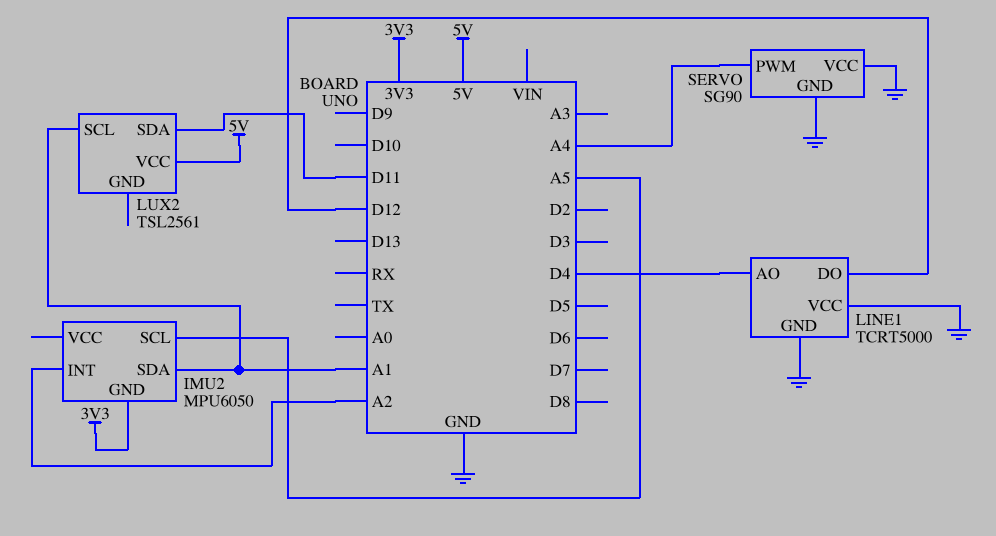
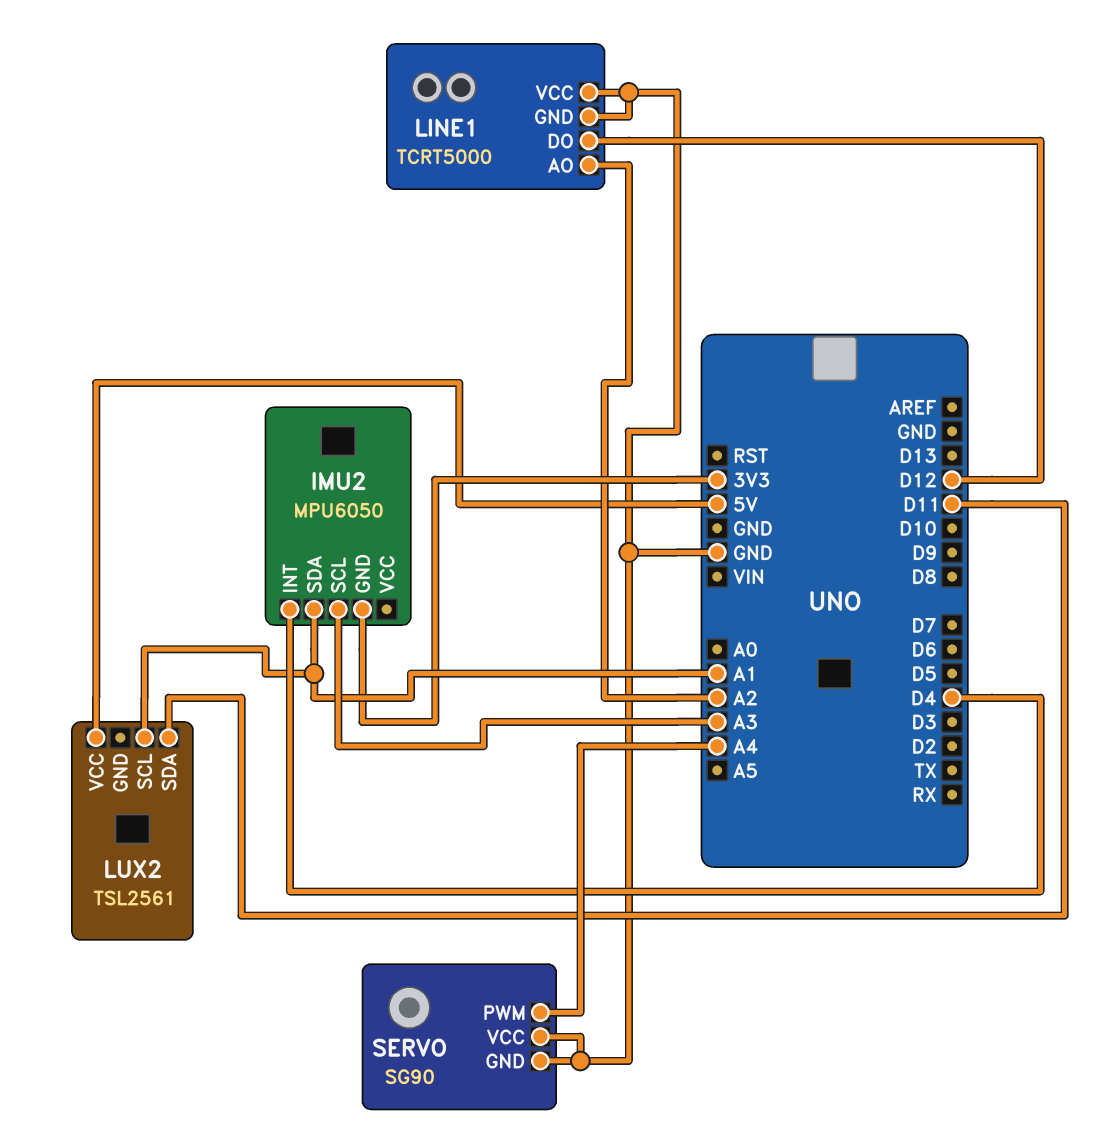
IMU2 pin INT: A2 -> D4
IMU2 pin SCL: A5 -> A3
LINE1 pin AO: D4 -> A2

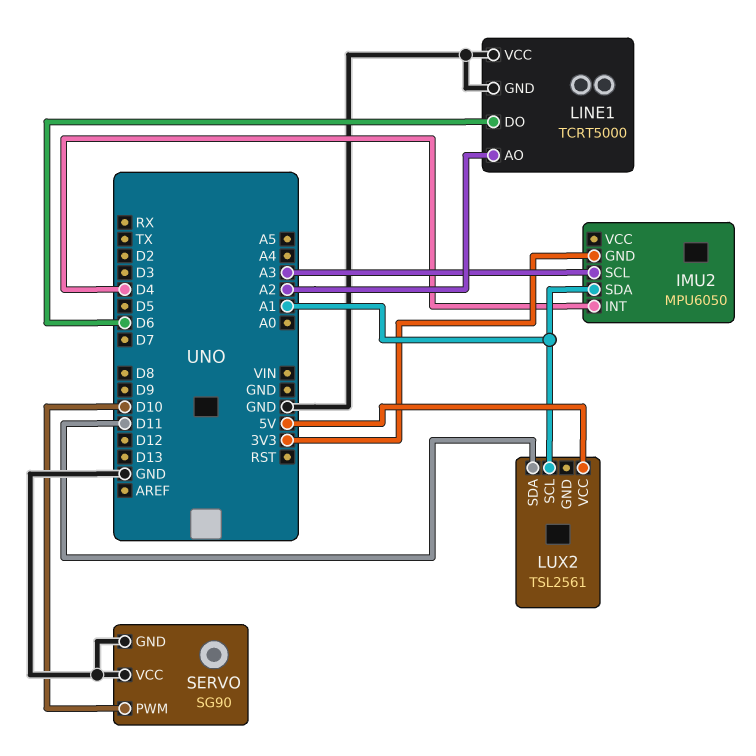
LINE1 pin DO: D12 -> D6
SERVO pin PWM: A4 -> D10

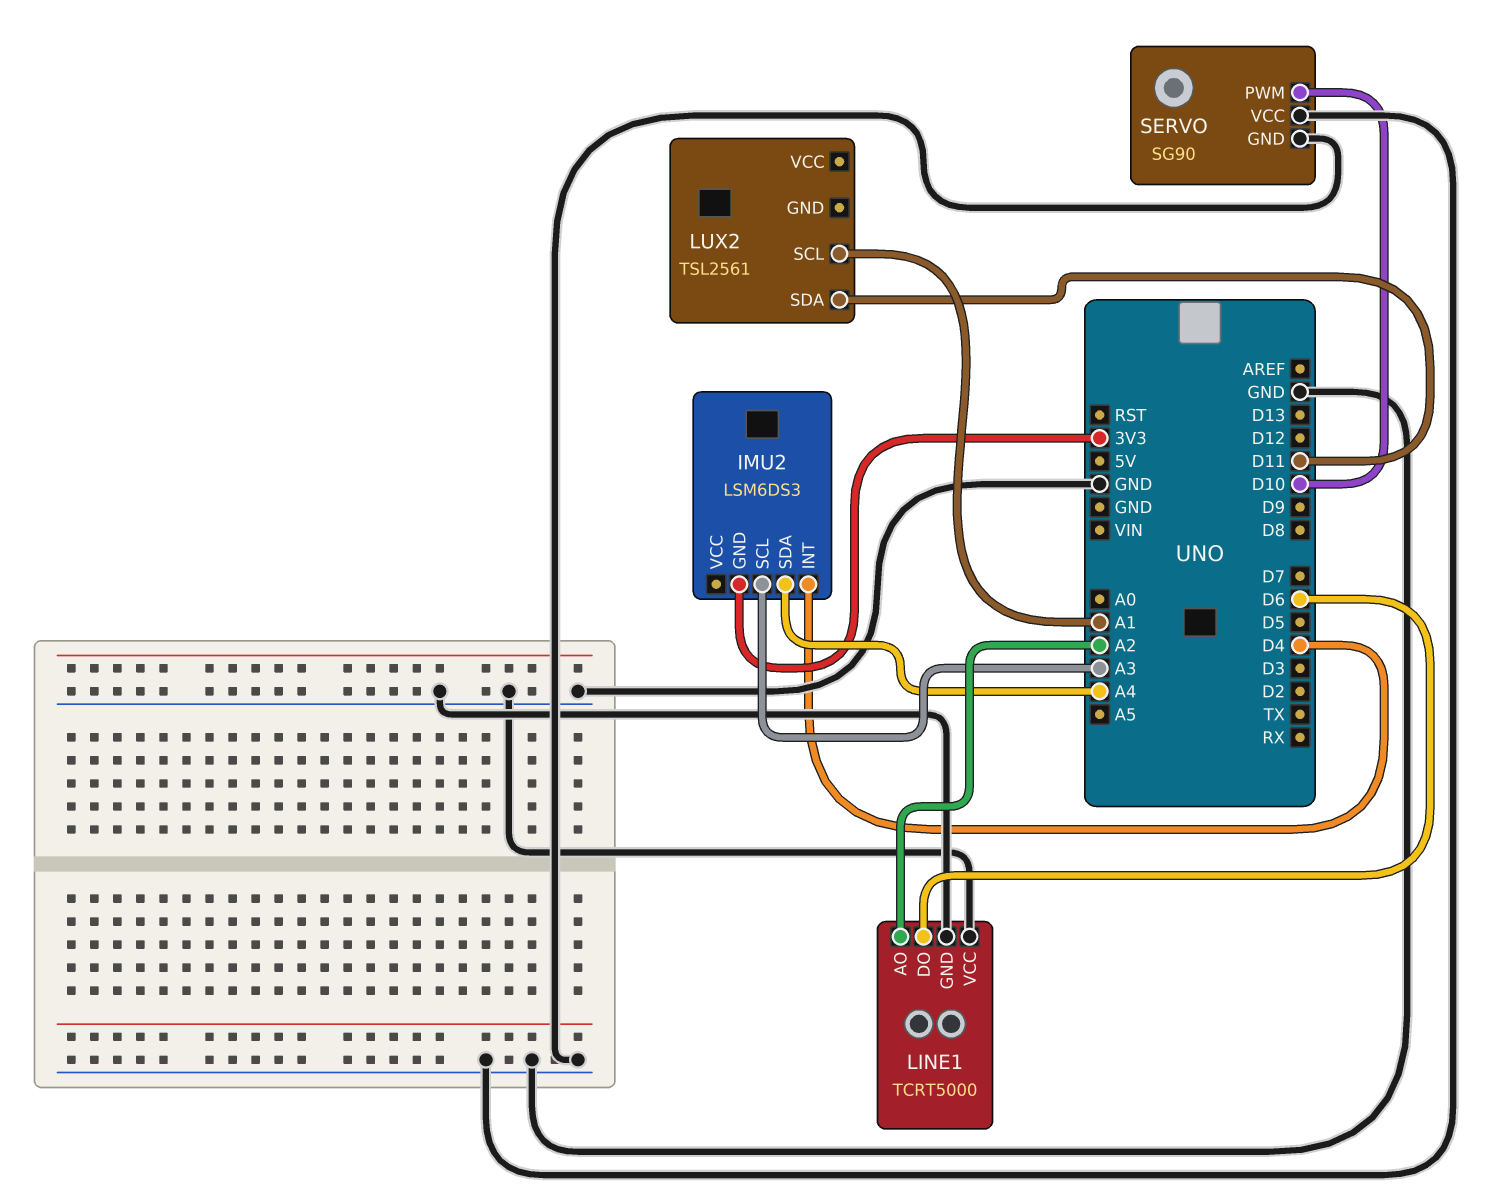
IMU2: MPU6050 -> LSM6DS3
IMU2 pin SDA: A1 -> A4
LUX2 pin VCC: 5V -> none

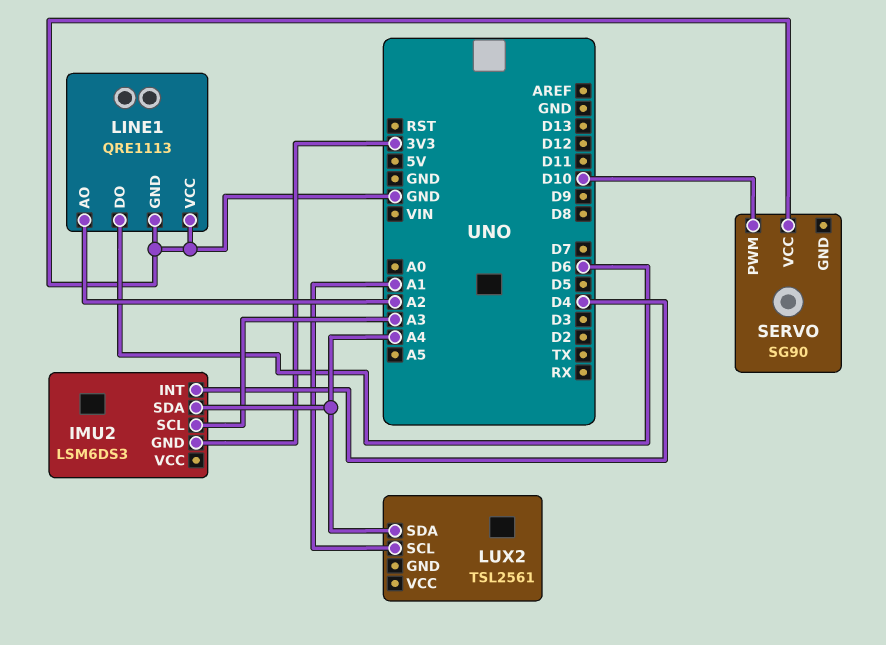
LINE1: TCRT5000 -> QRE1113
LUX2 pin SDA: D11 -> A4
SERVO pin GND: GND -> none

